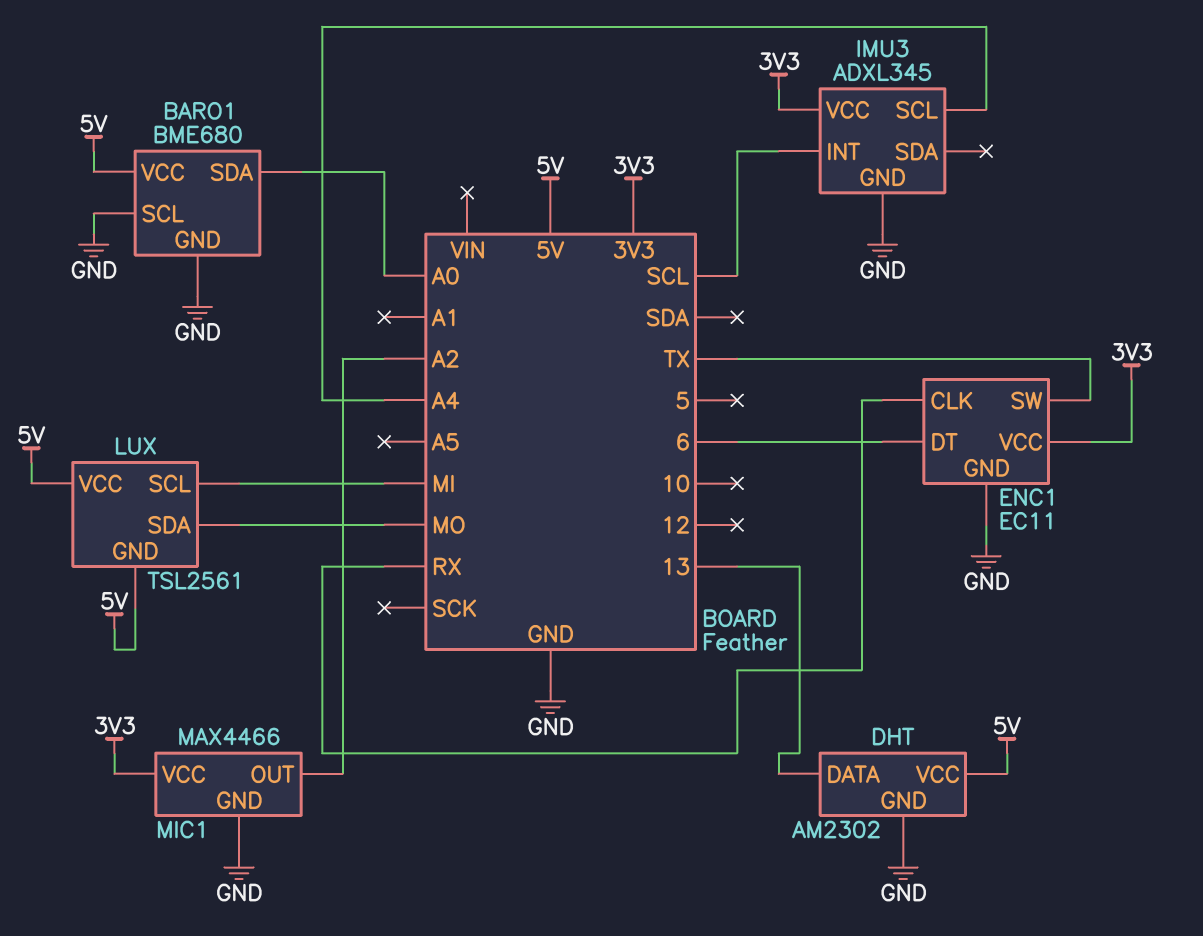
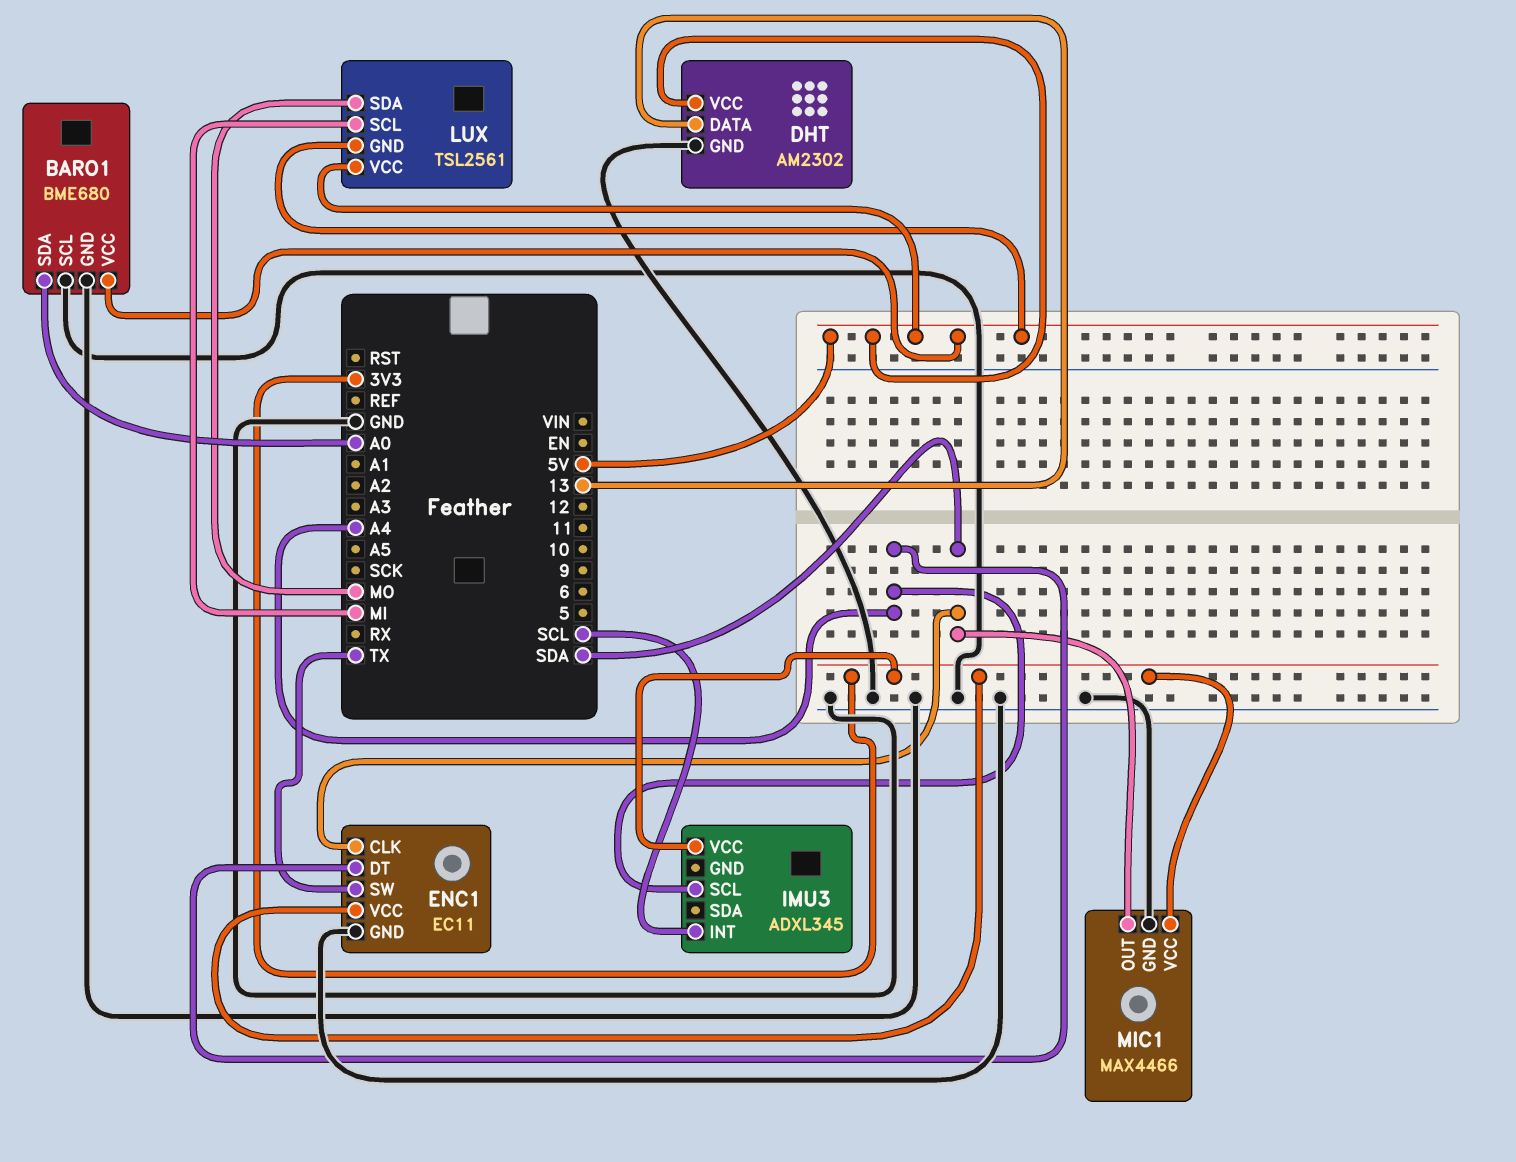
ENC1 pin CLK: RX -> SDA
ENC1 pin DT: 6 -> A4
IMU3 pin GND: GND -> none
MIC1 pin OUT: A2 -> SDA

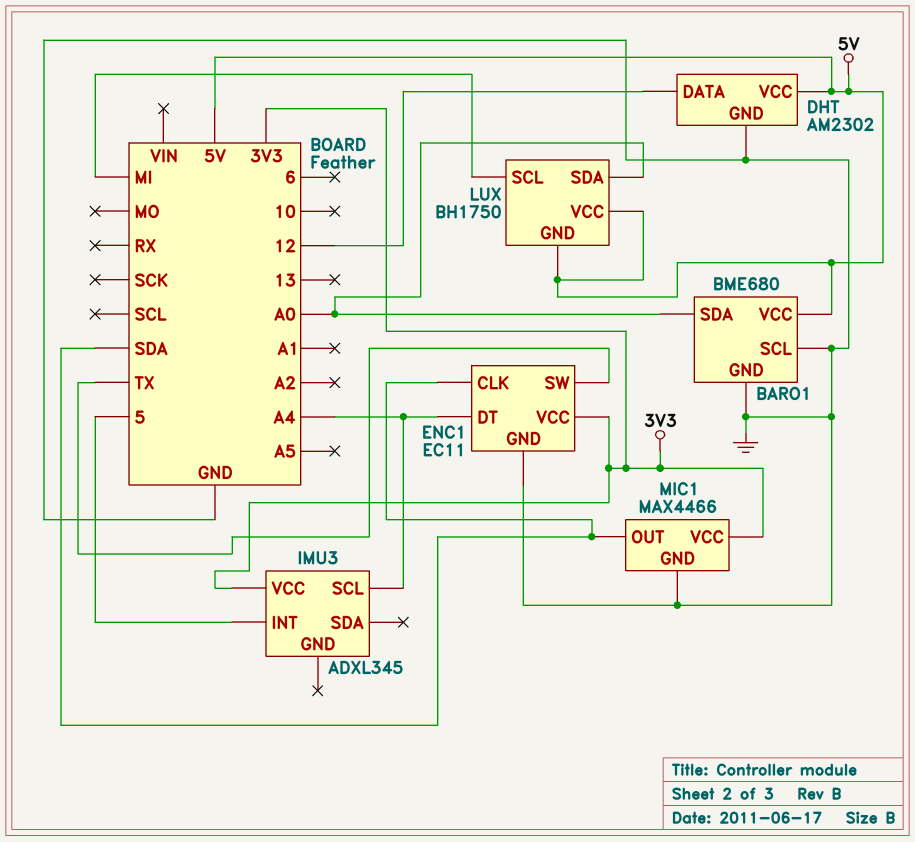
DHT pin DATA: 13 -> 12
IMU3 pin INT: SCL -> 5
LUX: TSL2561 -> BH1750
LUX pin SDA: MO -> A0

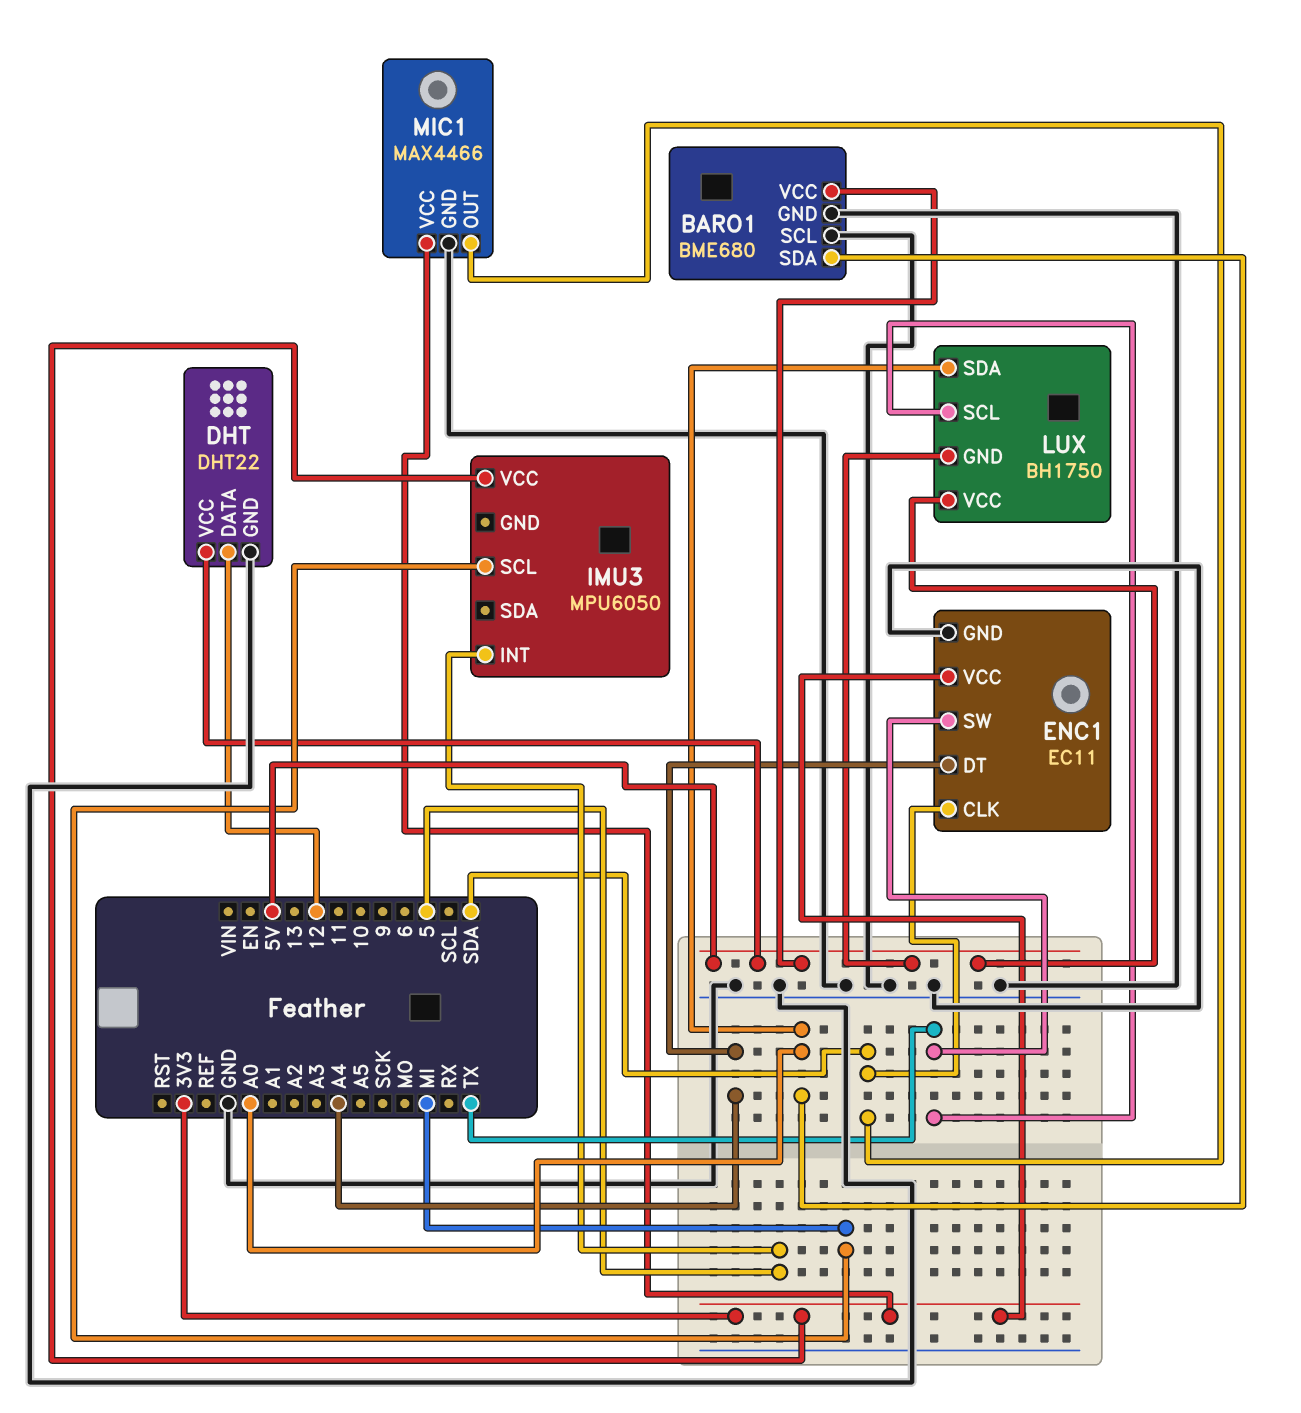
DHT: AM2302 -> DHT22
IMU3: ADXL345 -> MPU6050
IMU3 pin SCL: A4 -> MI
LUX pin SCL: MI -> TX

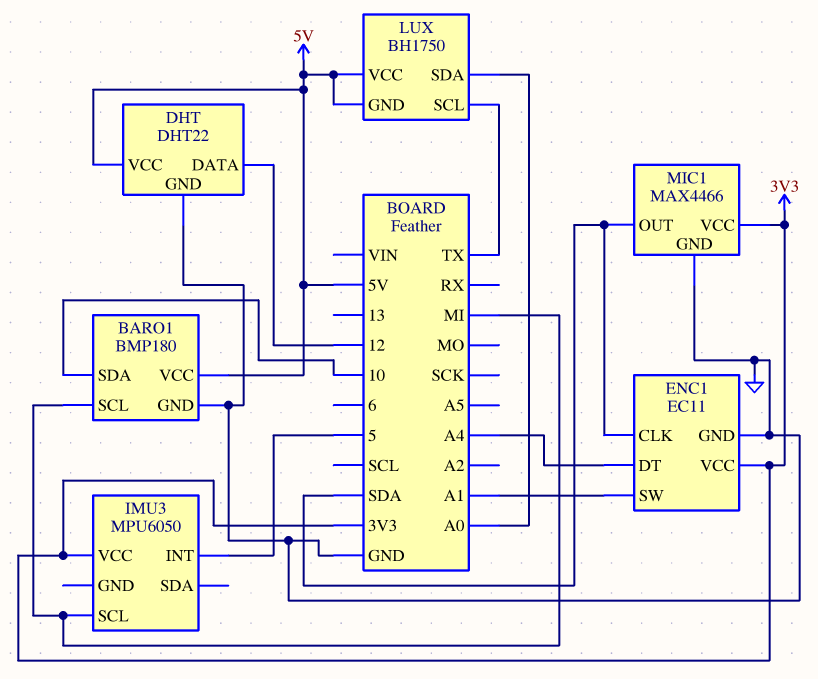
BARO1: BME680 -> BMP180
BARO1 pin SCL: GND -> MI
BARO1 pin SDA: A0 -> 10
ENC1 pin SW: TX -> A1

